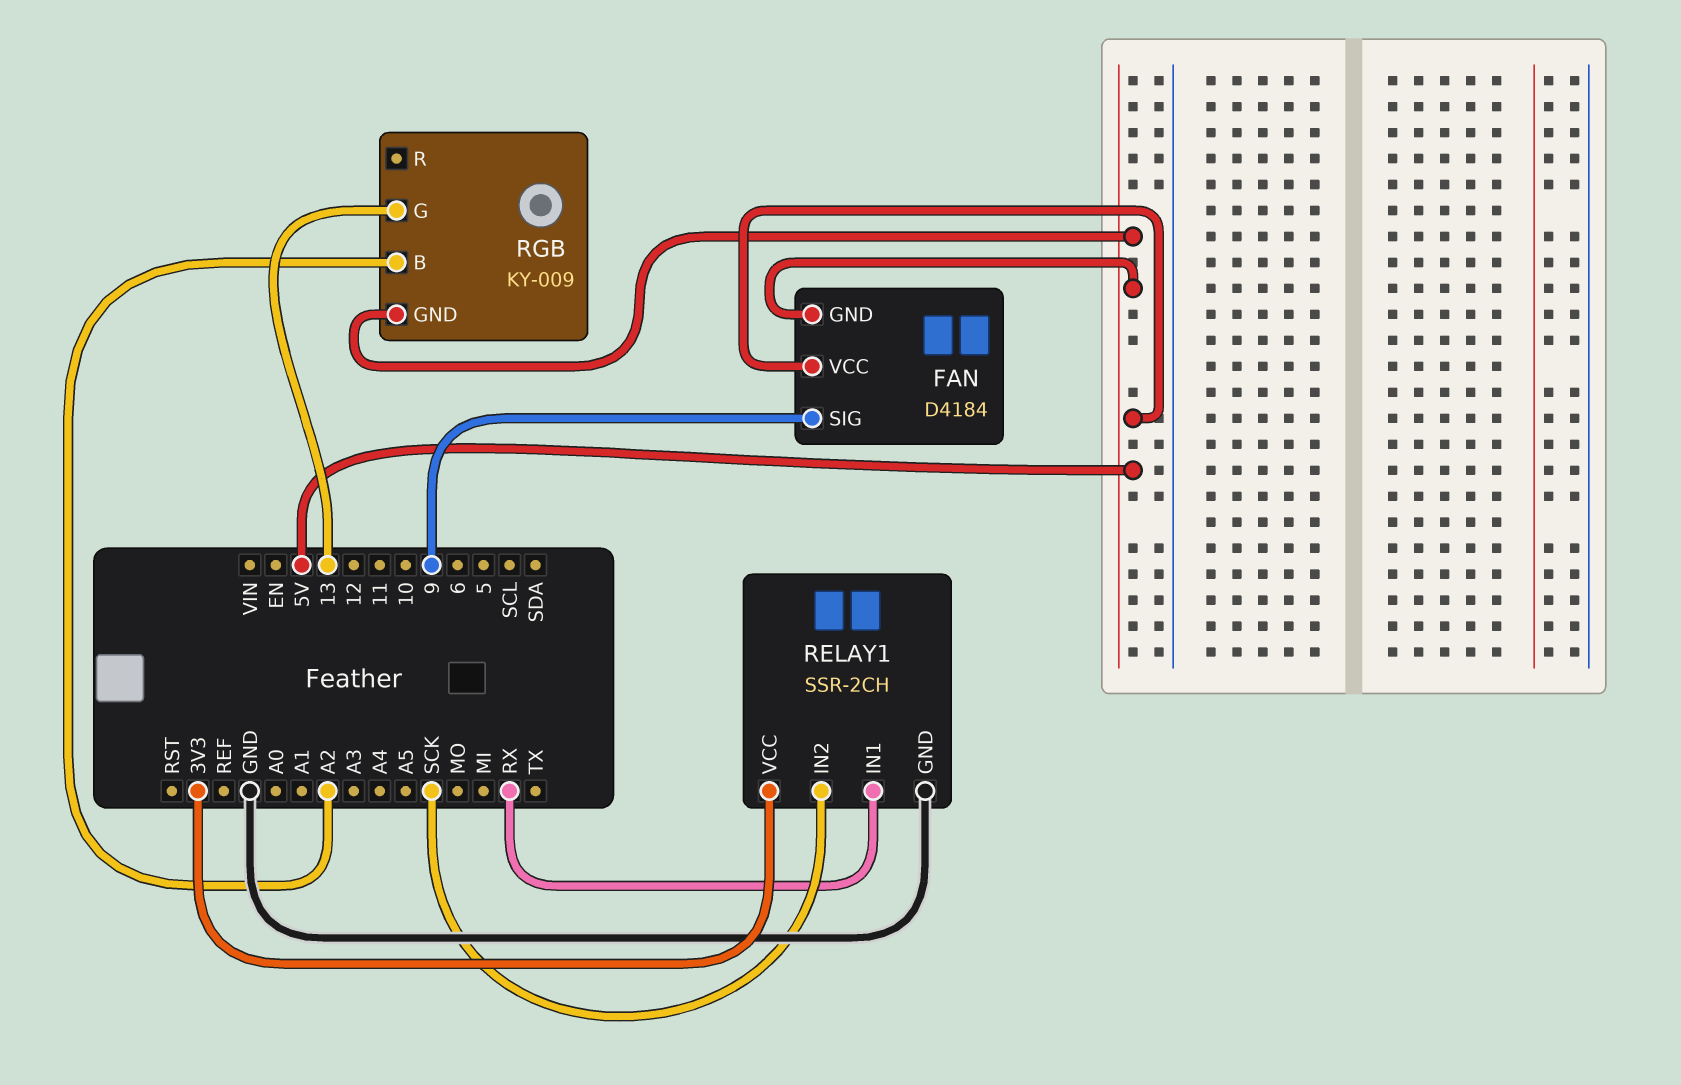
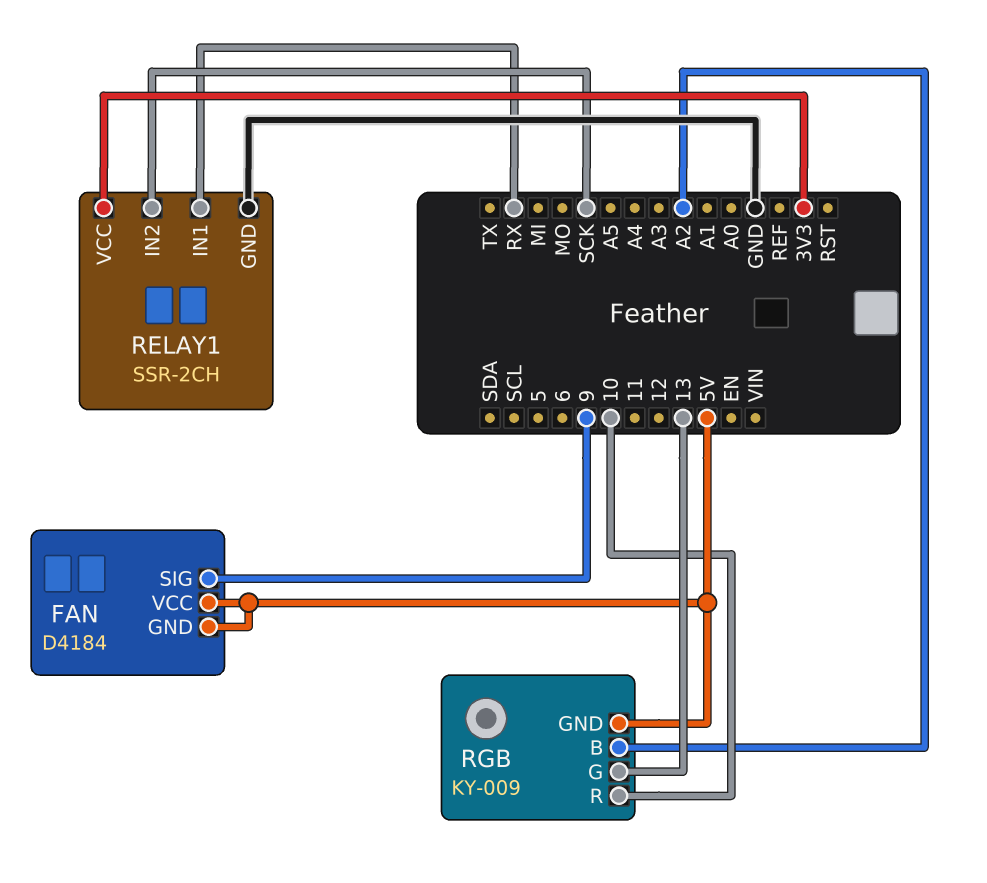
RGB pin R: none -> 10

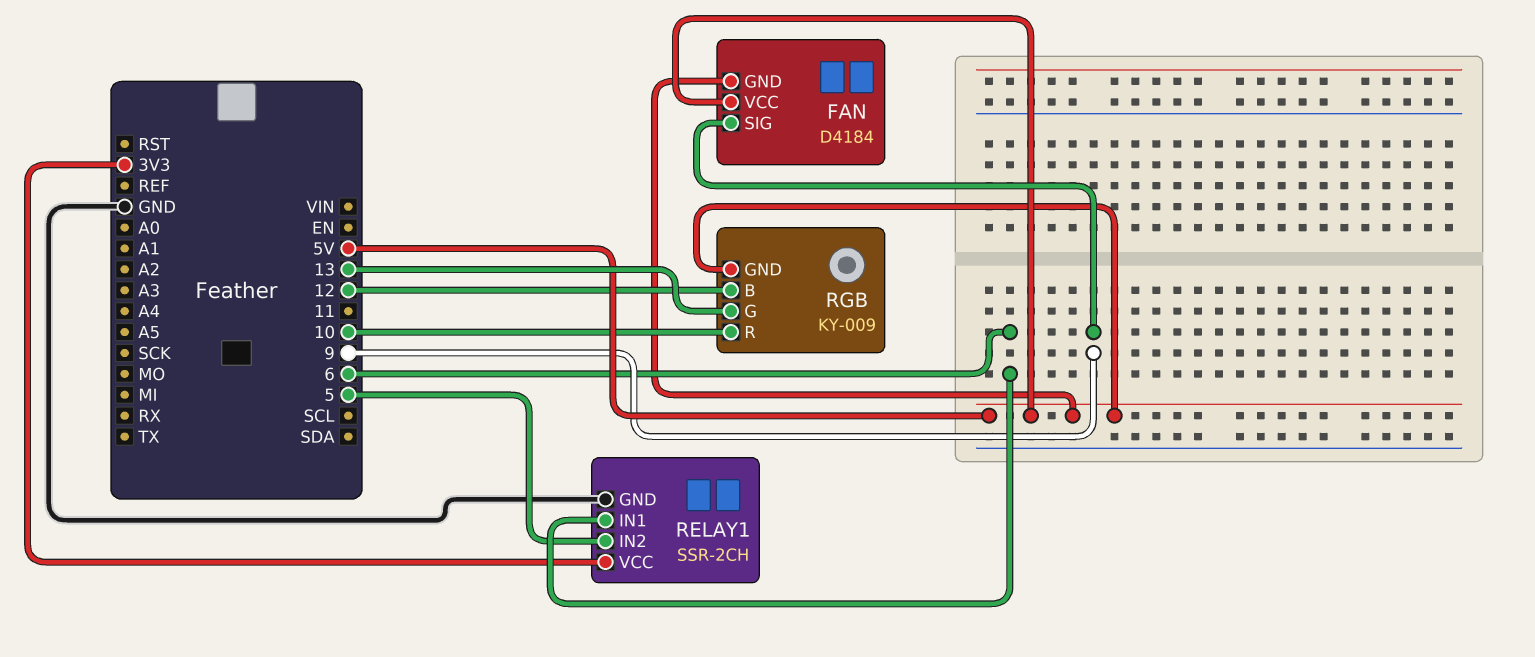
RELAY1 pin IN1: RX -> 6
RELAY1 pin IN2: SCK -> 5
RGB pin B: A2 -> 12

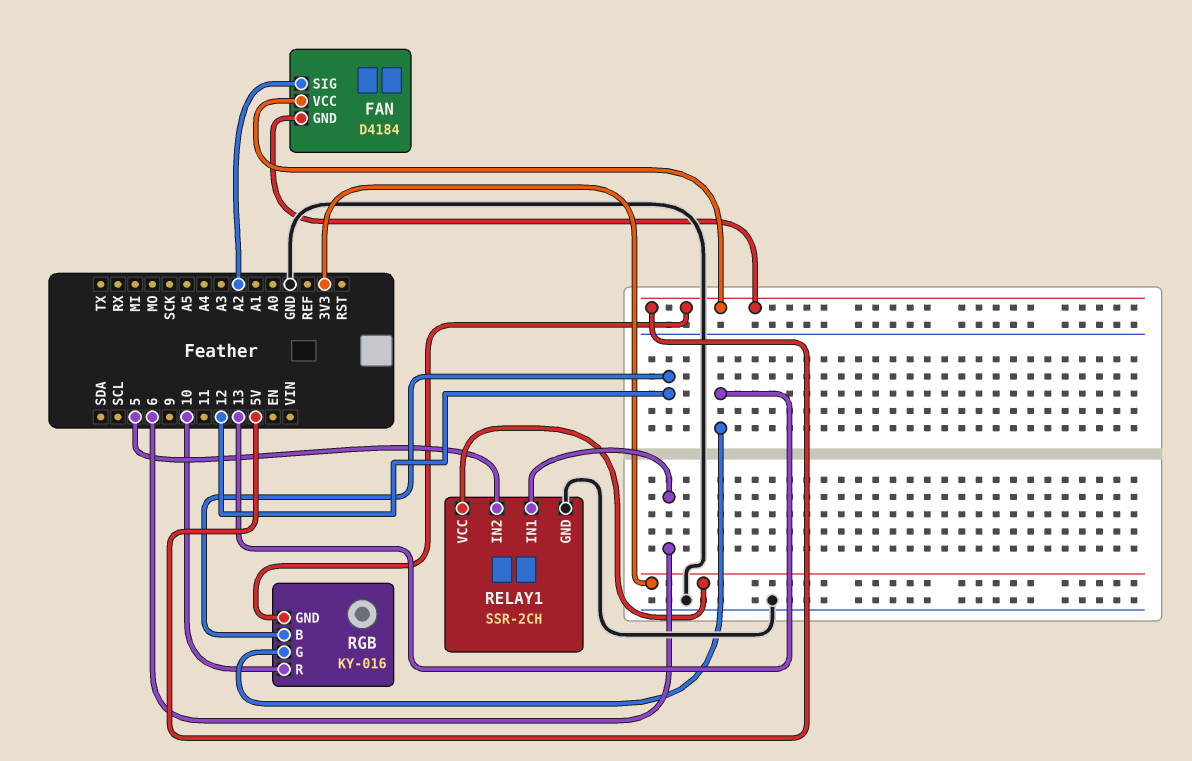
FAN pin SIG: 9 -> A2
RGB: KY-009 -> KY-016

